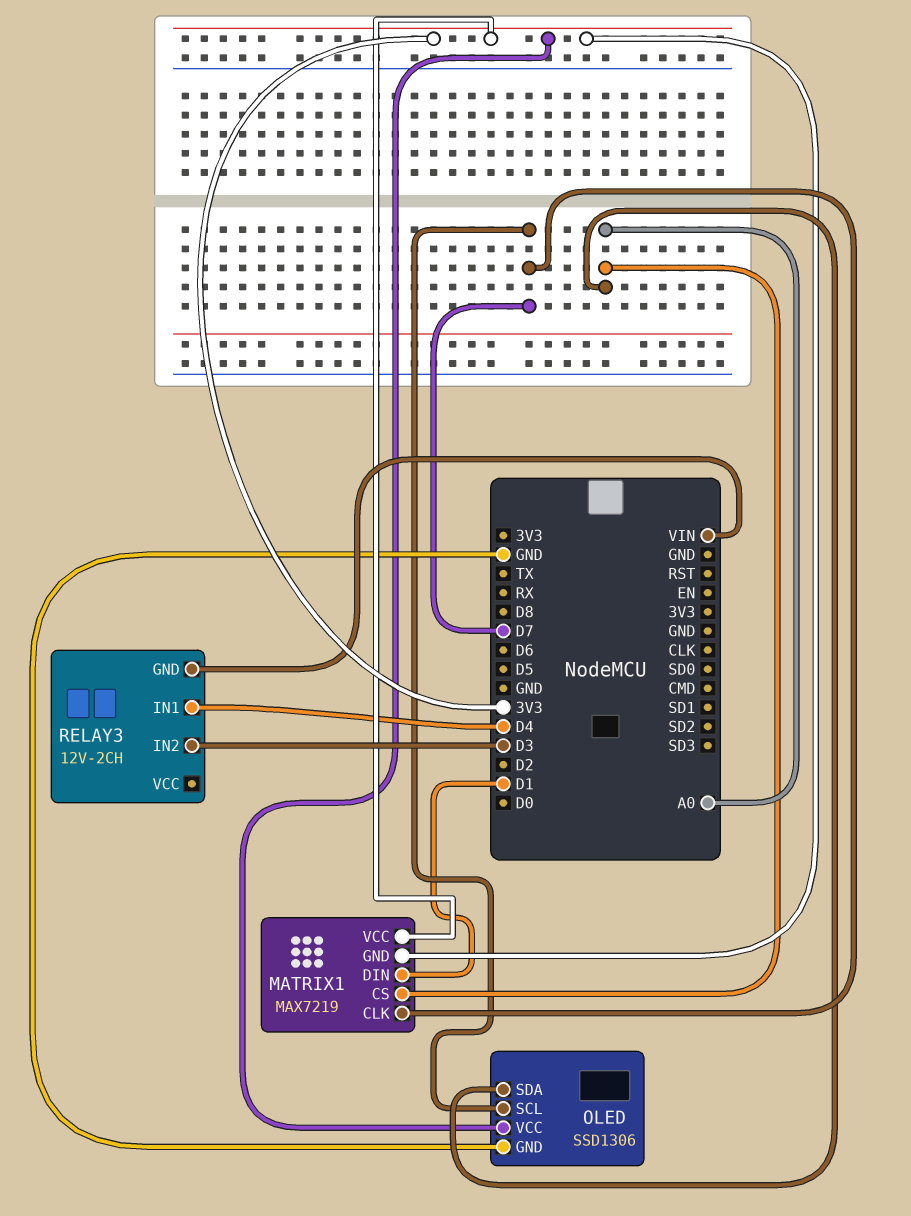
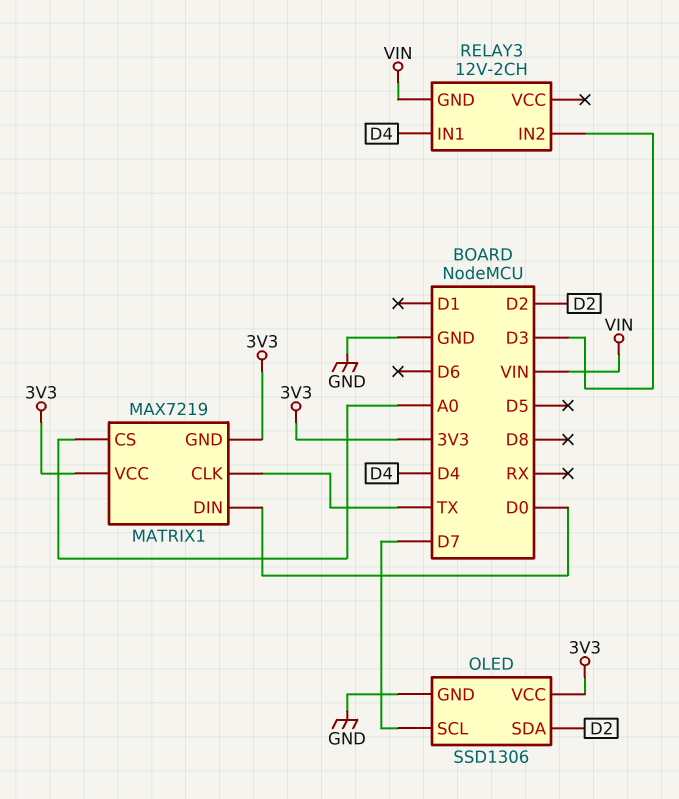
MATRIX1 pin CLK: D7 -> TX
MATRIX1 pin DIN: D1 -> D0
OLED pin SDA: A0 -> D2

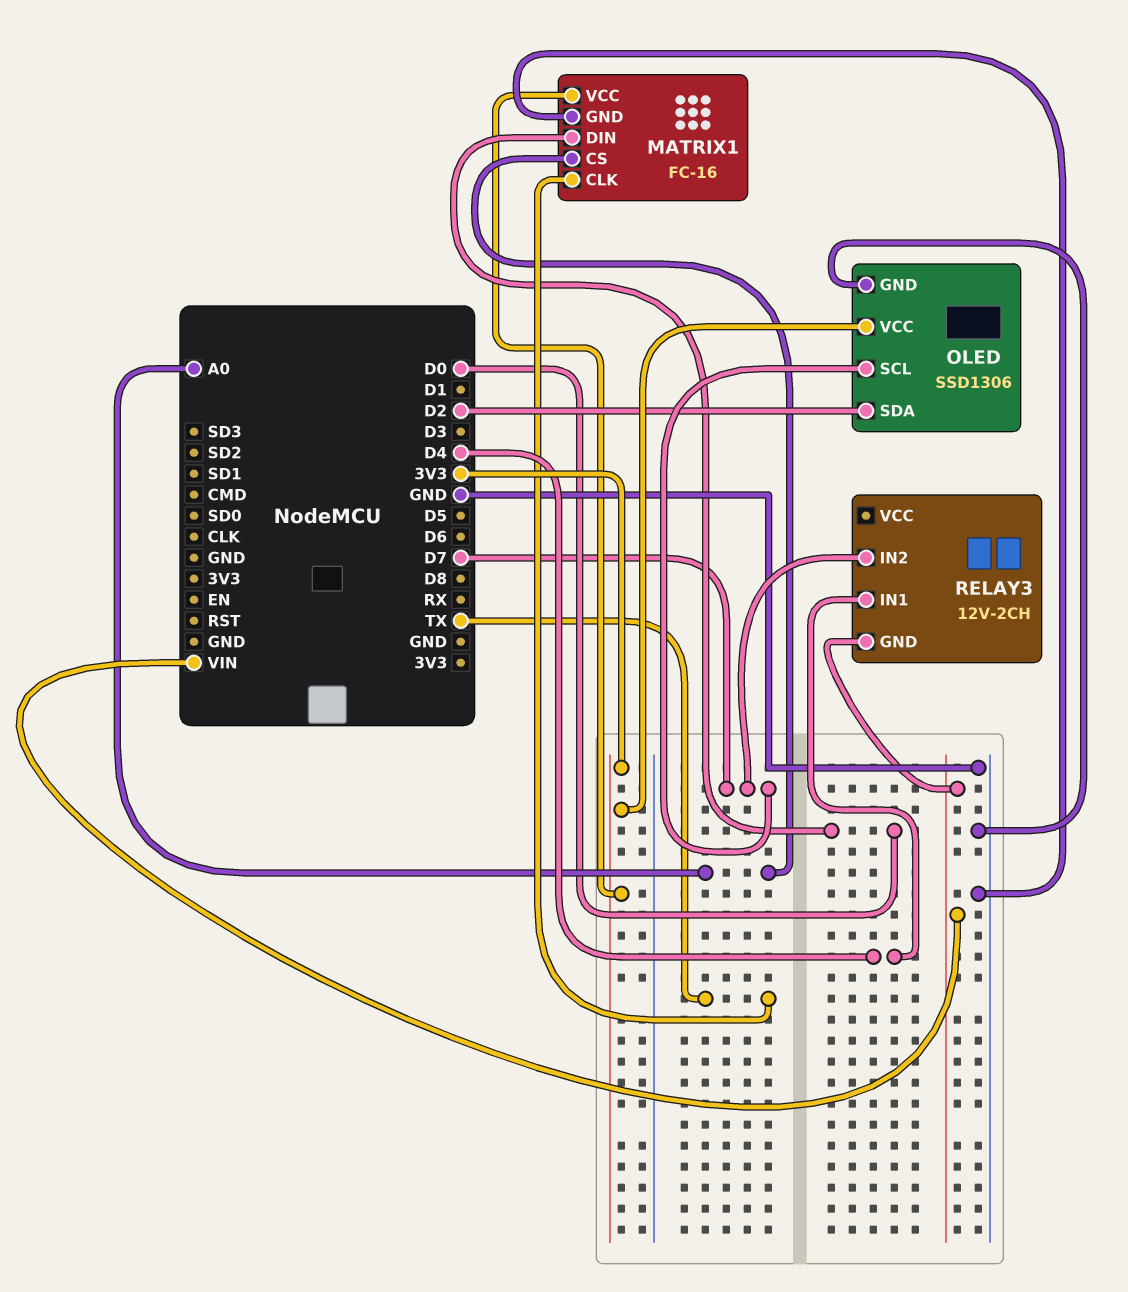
MATRIX1: MAX7219 -> FC-16
MATRIX1 pin GND: 3V3 -> GND
RELAY3 pin IN2: D3 -> D7

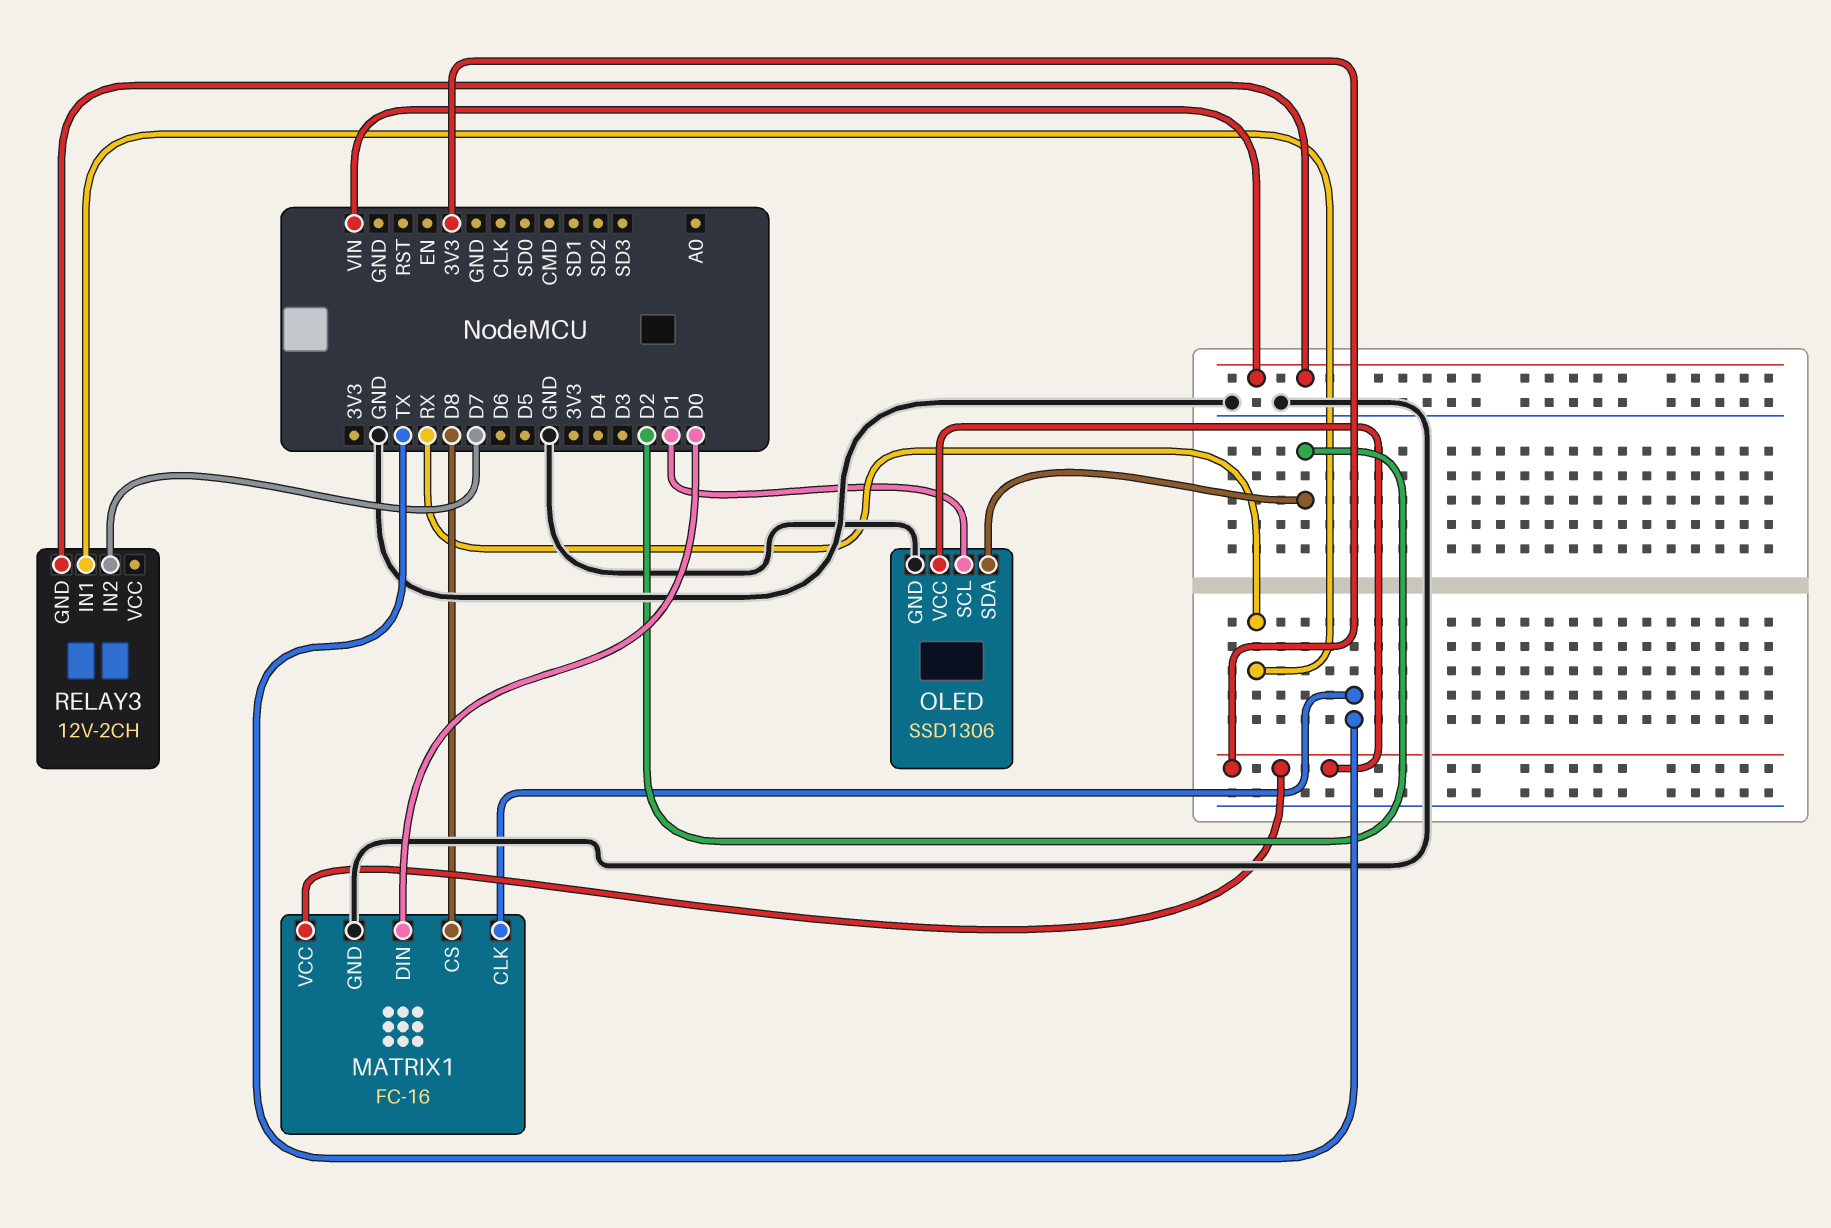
MATRIX1 pin CS: A0 -> D8
OLED pin SCL: D7 -> D1
RELAY3 pin IN1: D4 -> RX

